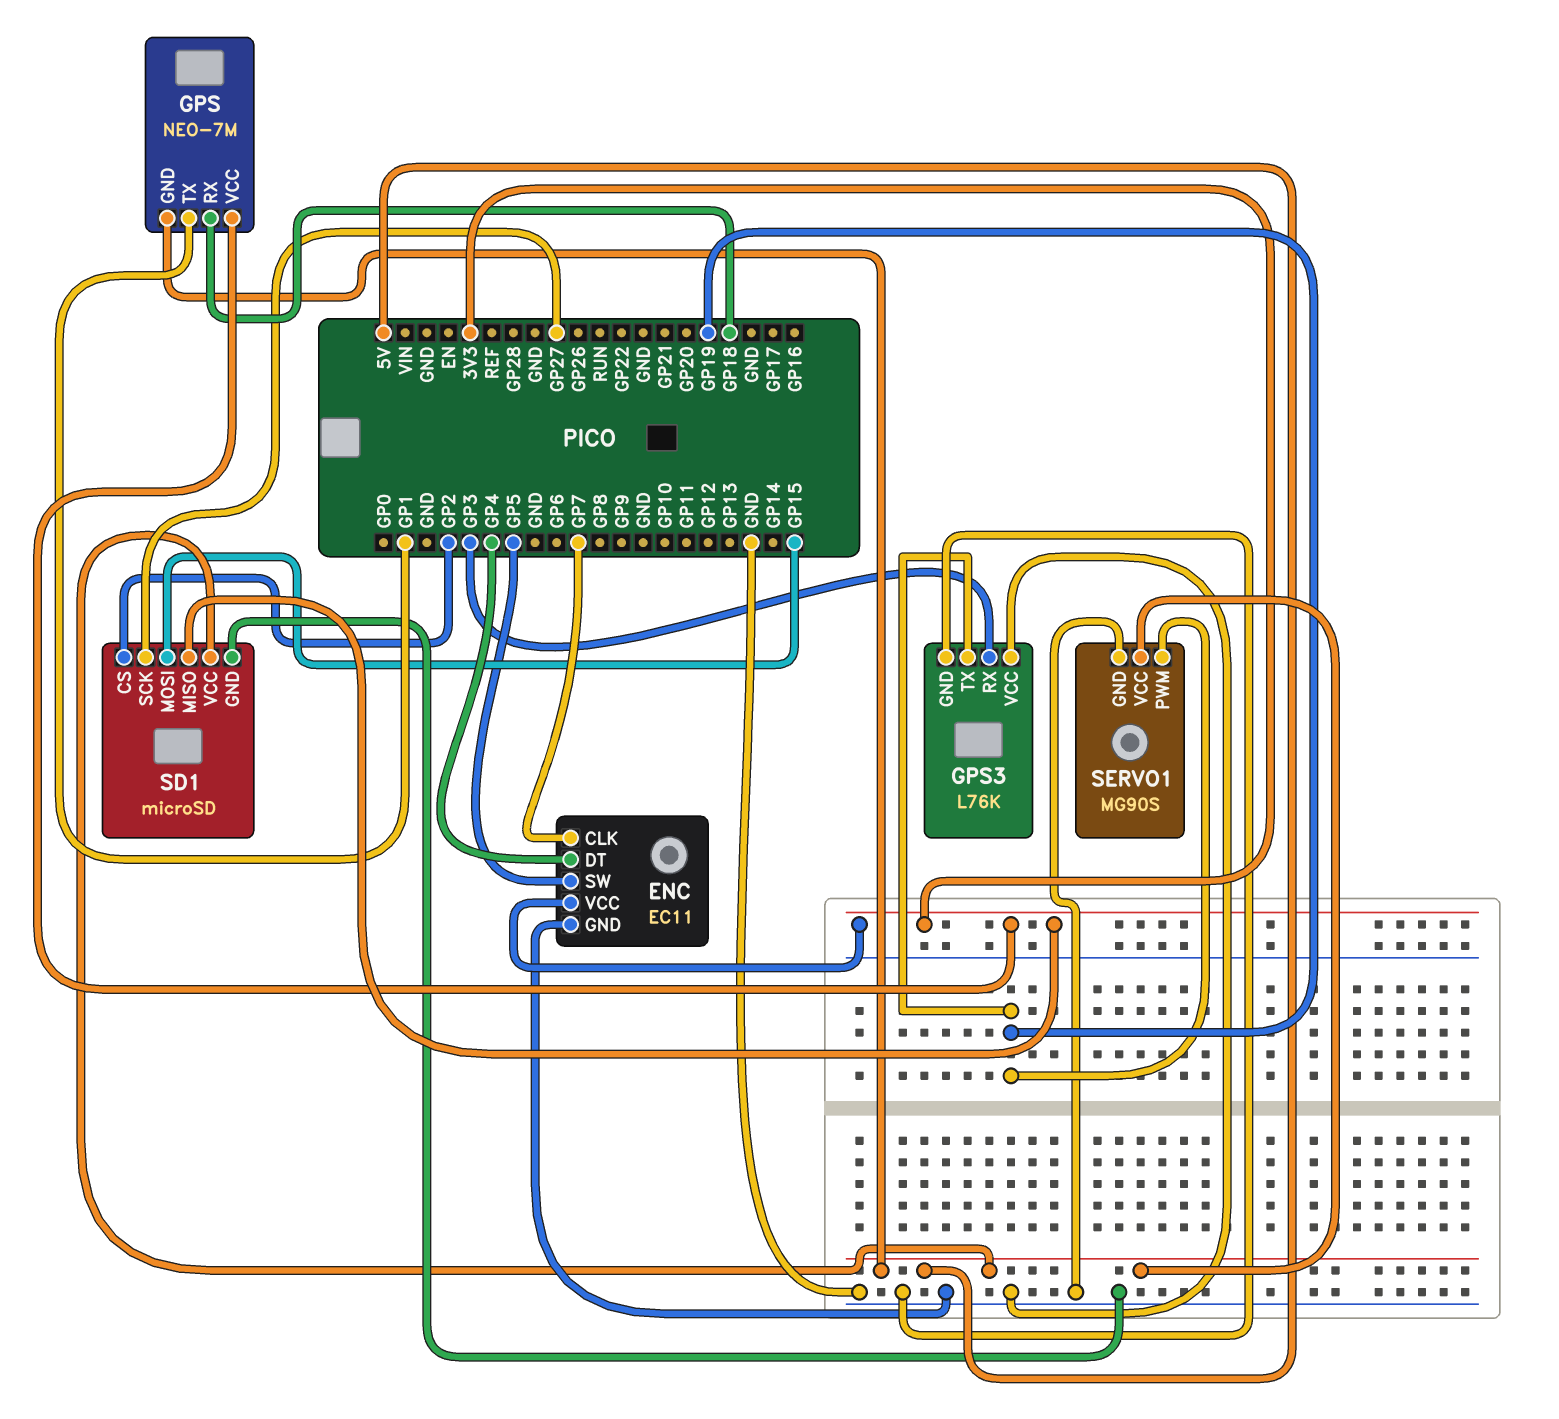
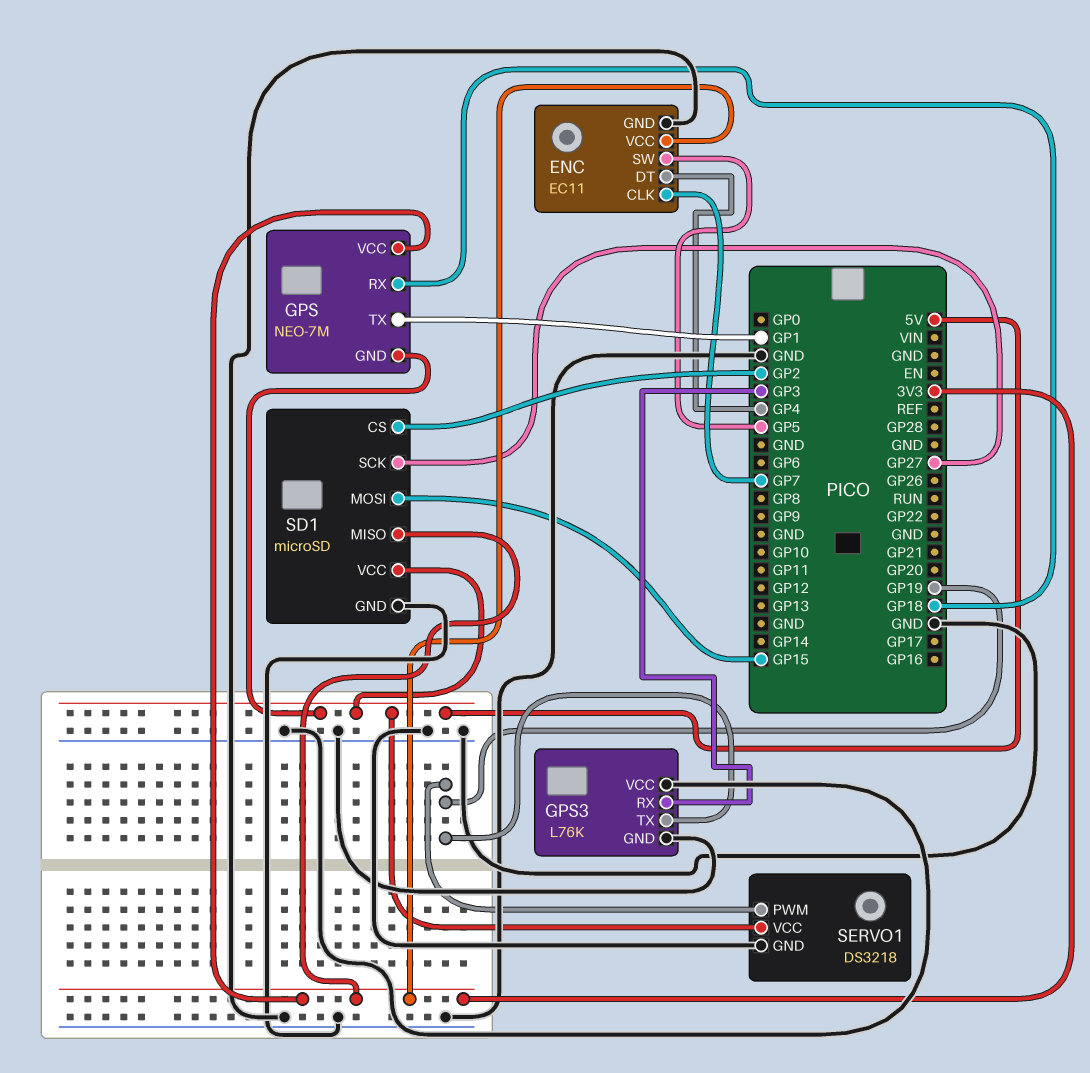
SERVO1: MG90S -> DS3218

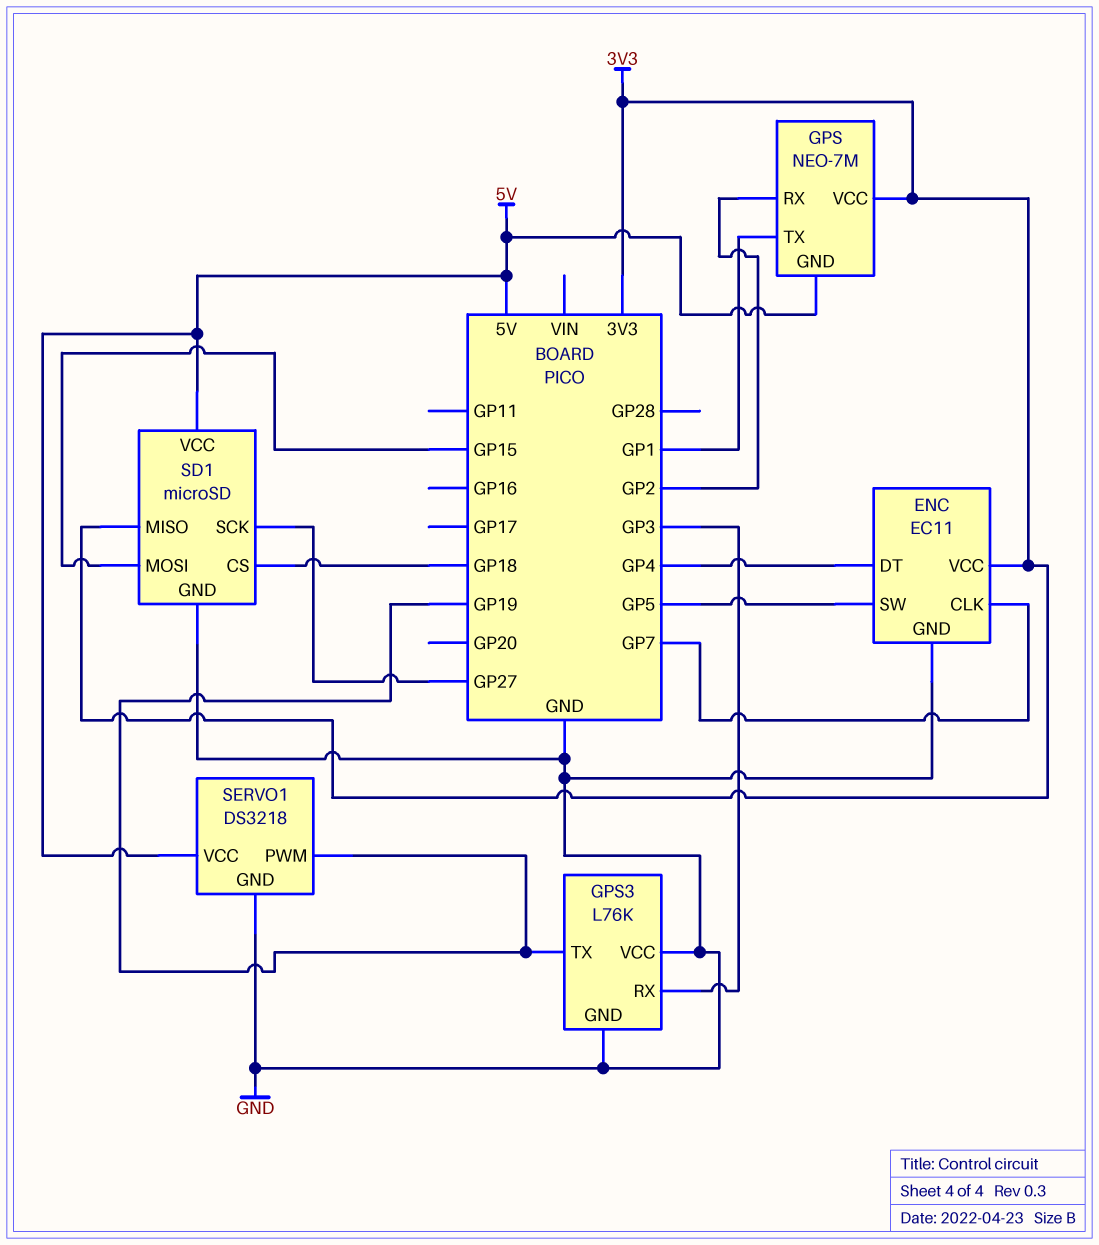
GPS pin RX: GP18 -> GP2
SD1 pin CS: GP2 -> GP18

